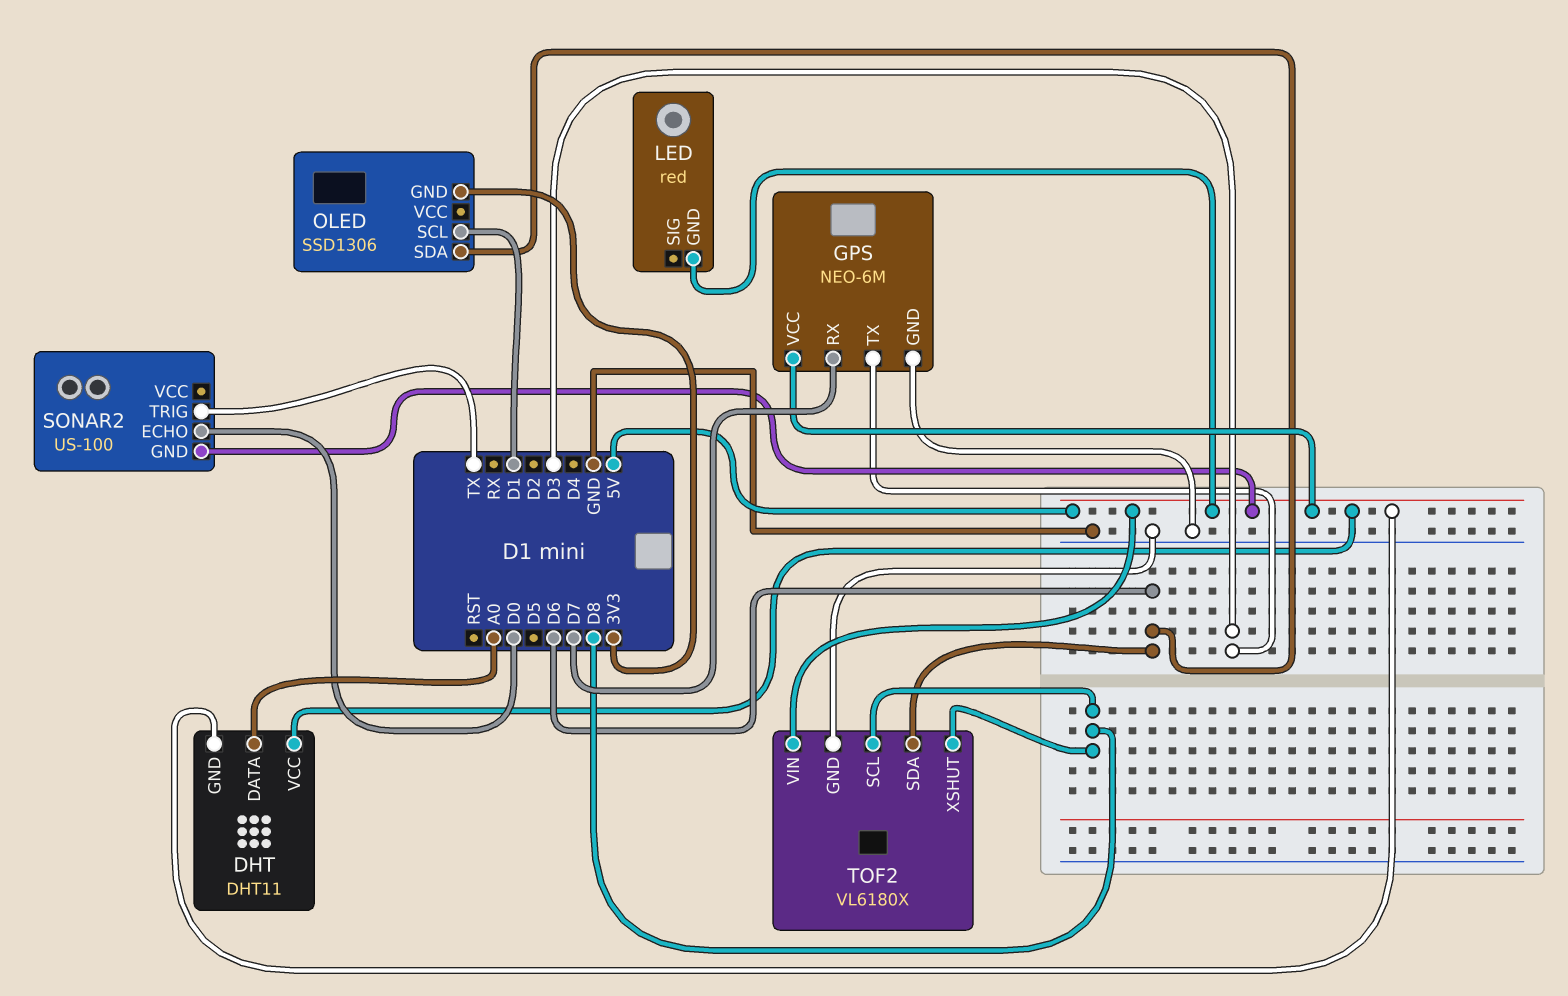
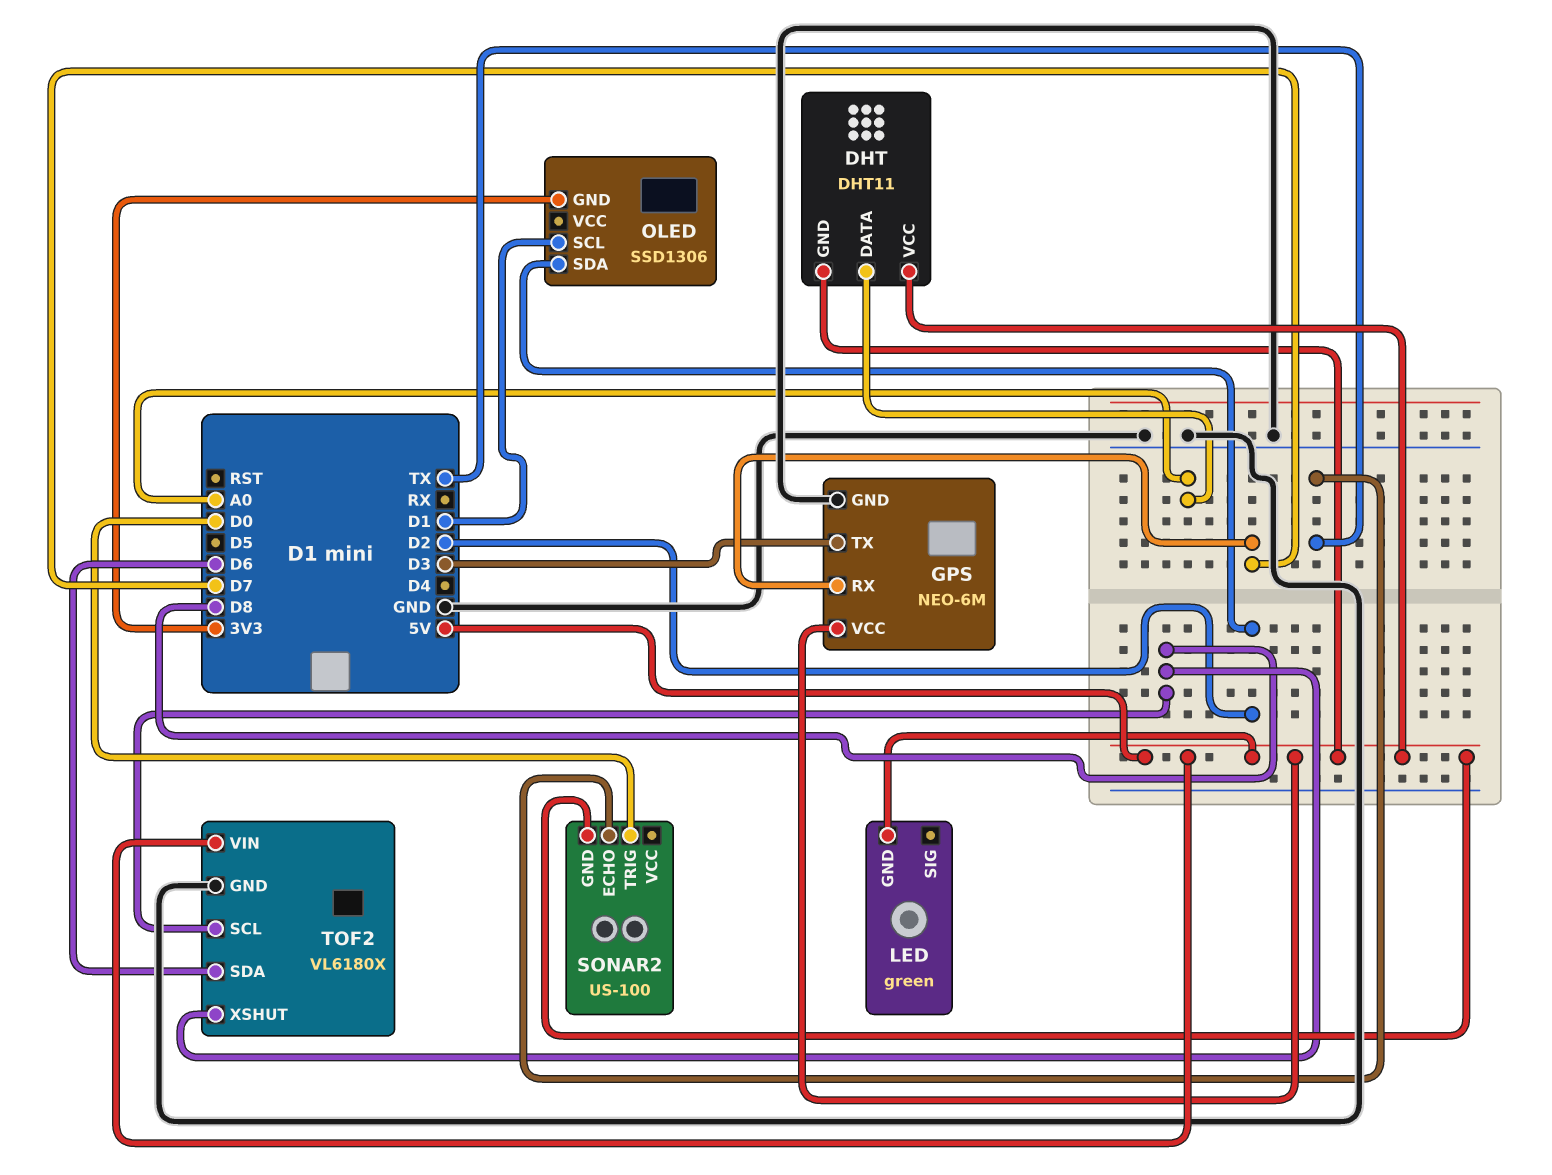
LED: red -> green
OLED pin SDA: D6 -> D2
SONAR2 pin ECHO: D0 -> TX
SONAR2 pin TRIG: TX -> D0

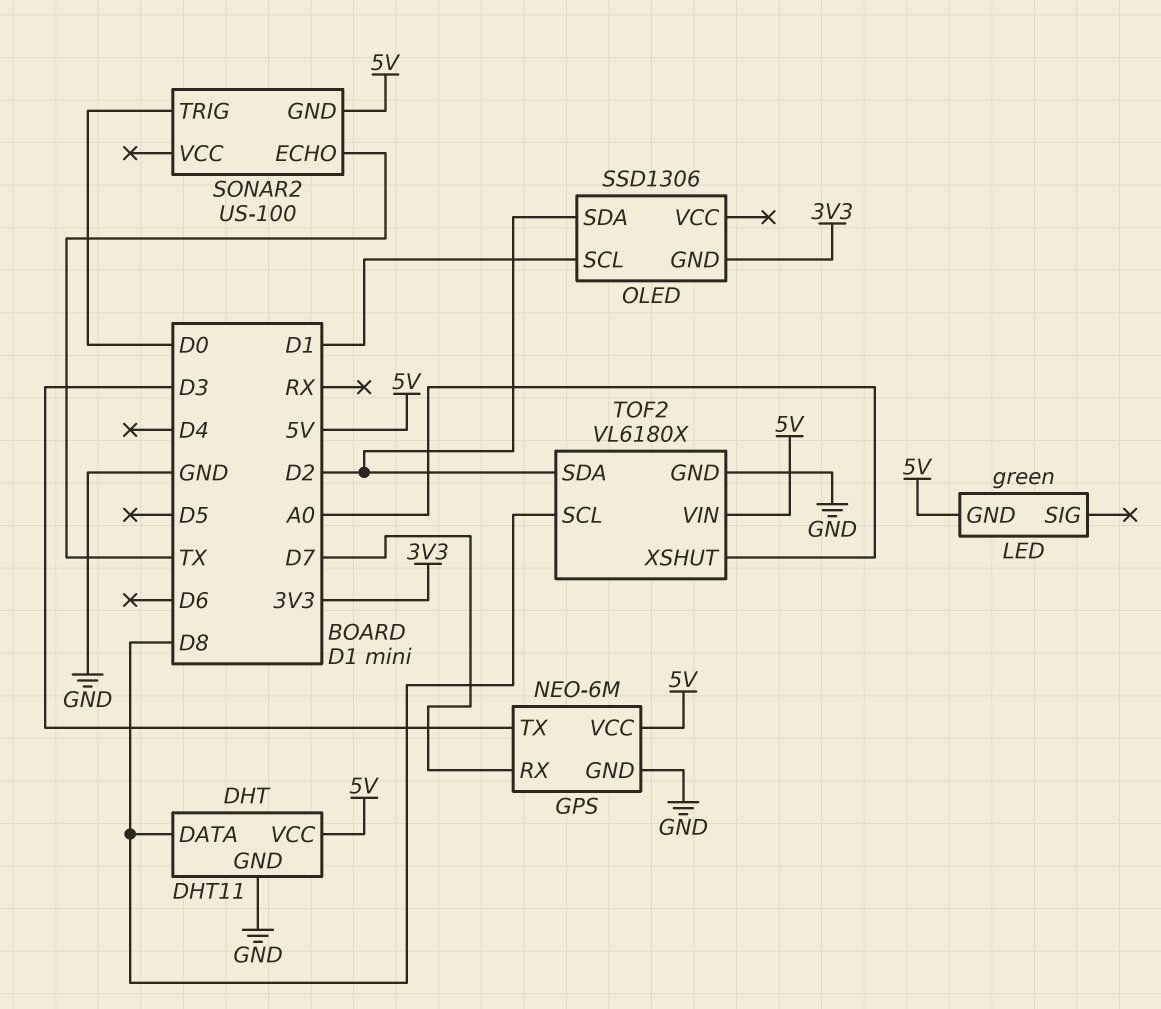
DHT pin DATA: A0 -> D8
DHT pin GND: 5V -> GND
TOF2 pin SDA: D6 -> D2
TOF2 pin XSHUT: D8 -> A0

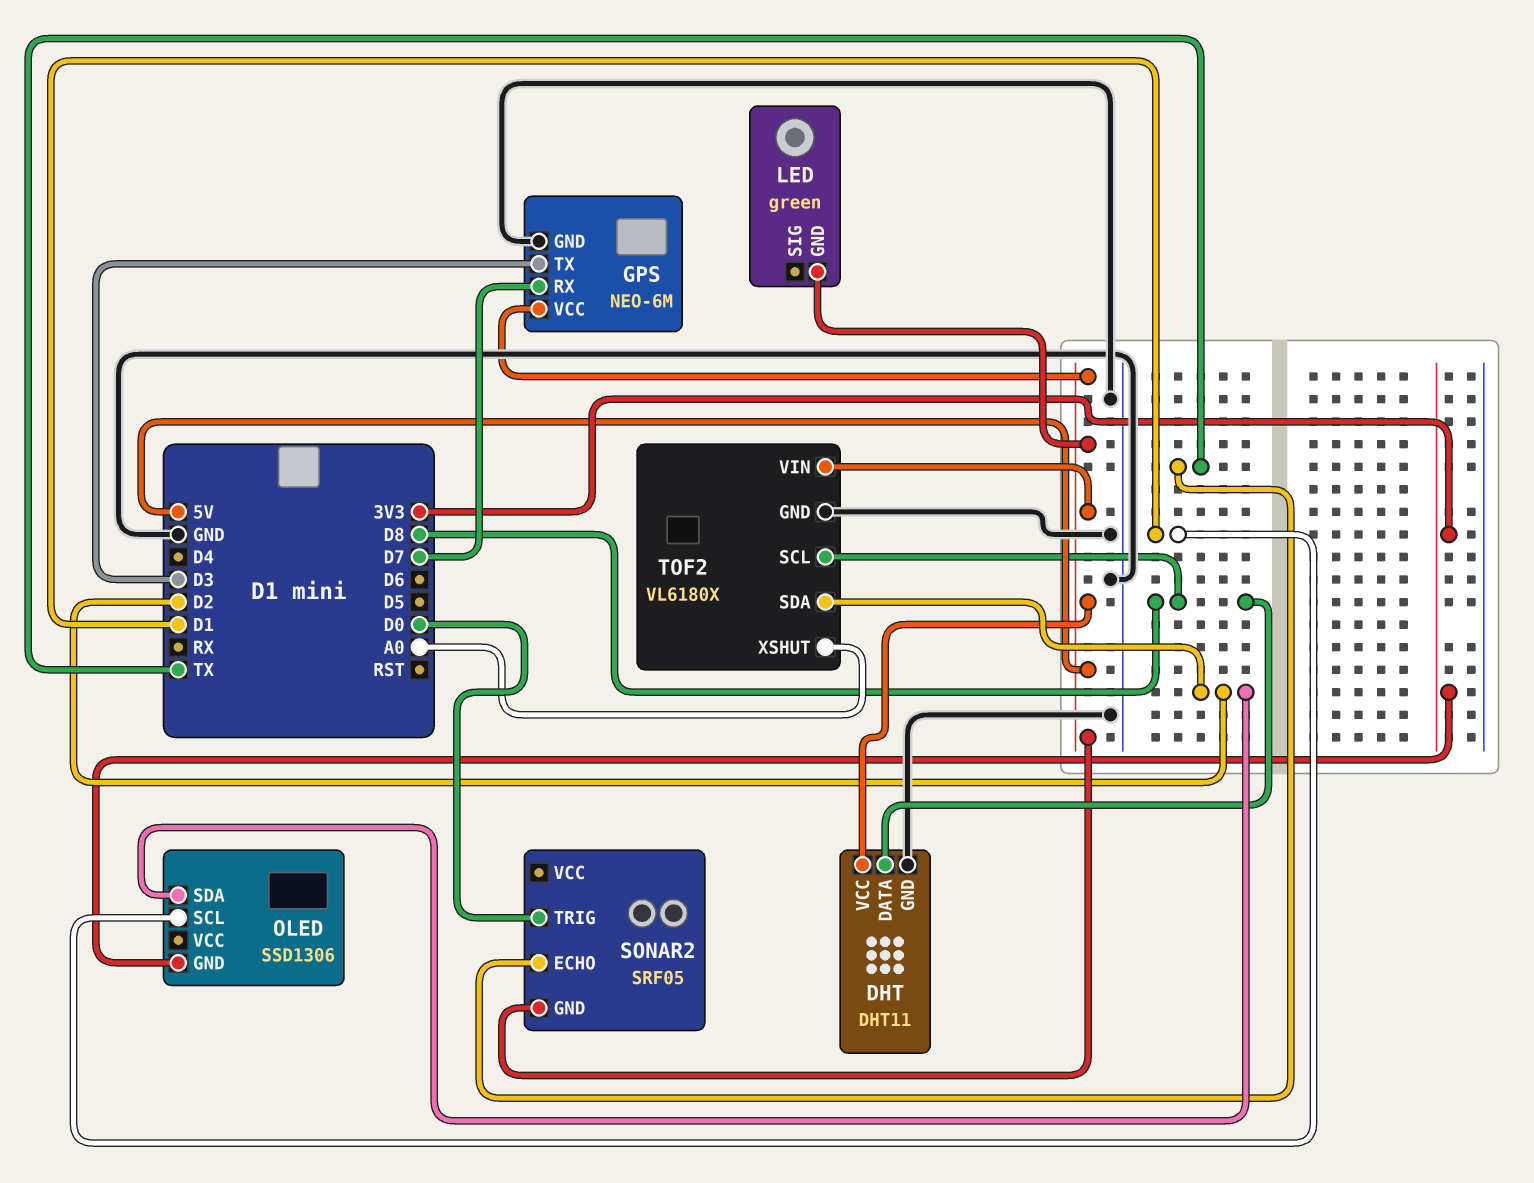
SONAR2: US-100 -> SRF05

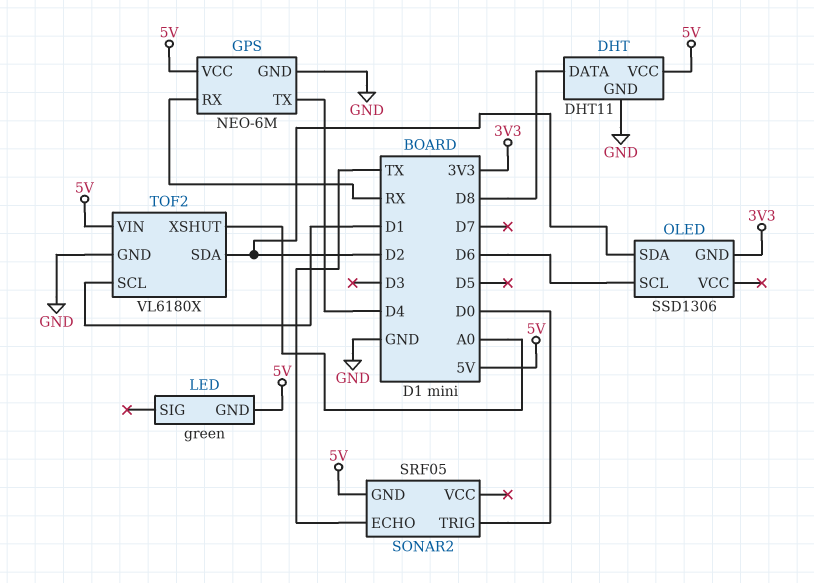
GPS pin RX: D7 -> RX
GPS pin TX: D3 -> D4
OLED pin SCL: D1 -> D6
TOF2 pin SCL: D8 -> D1

